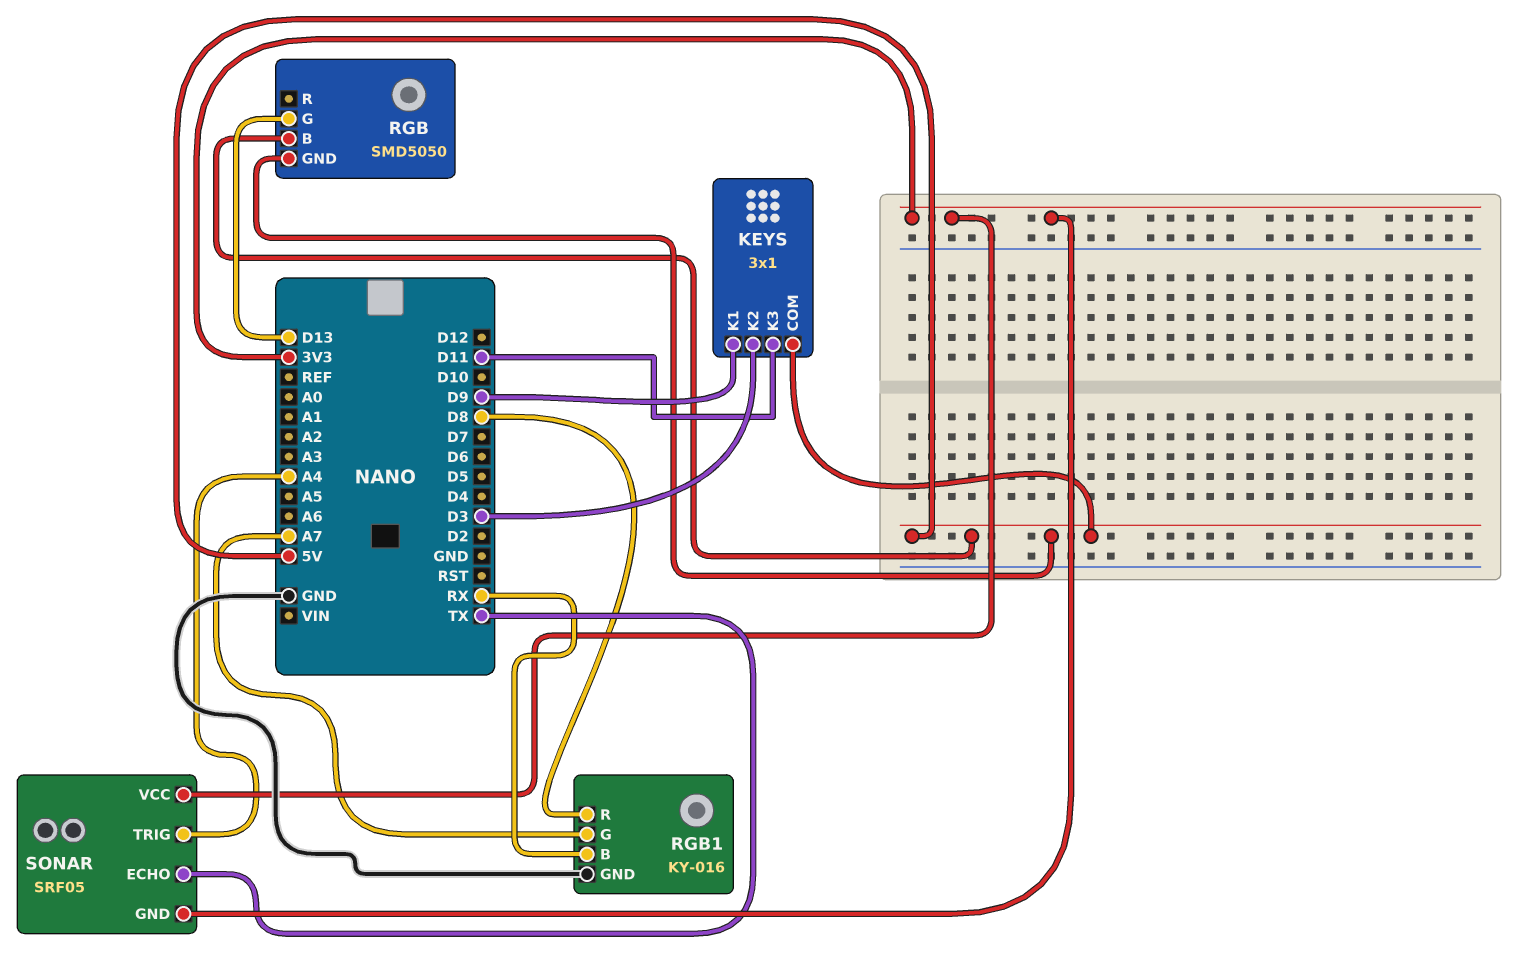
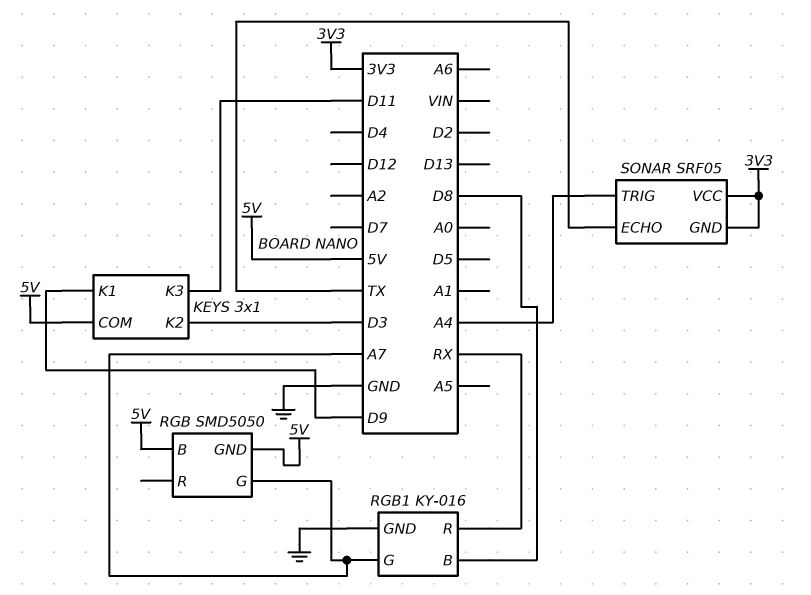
RGB pin G: D13 -> A7
RGB1 pin B: RX -> D8
RGB1 pin R: D8 -> RX

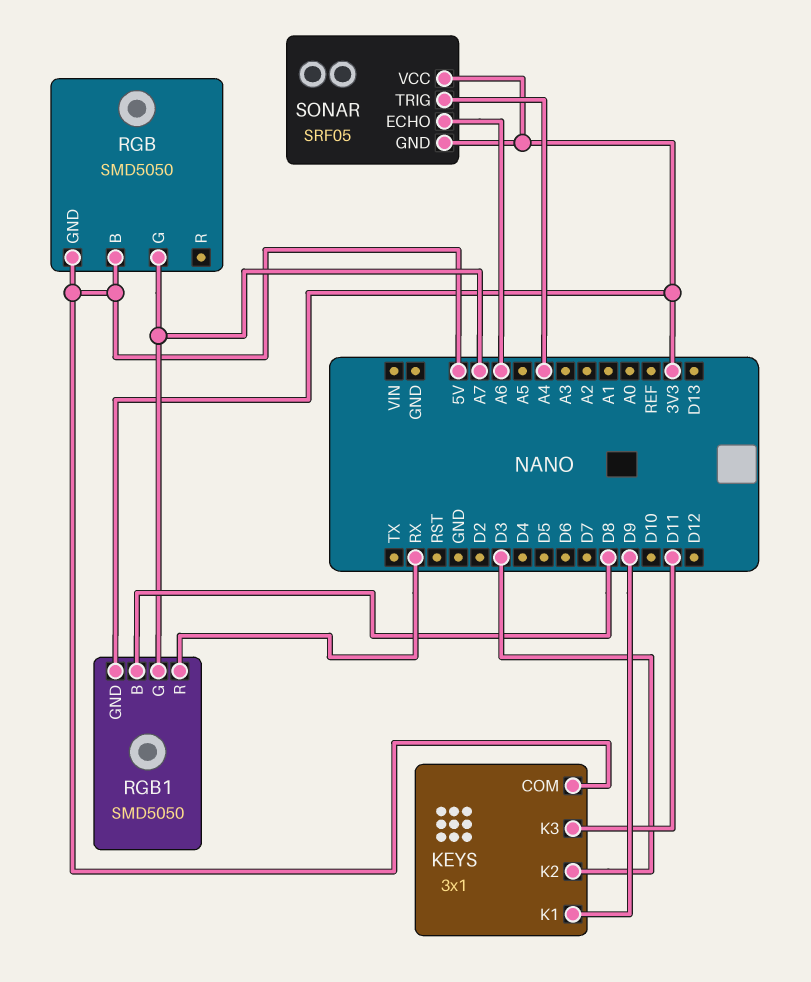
RGB1: KY-016 -> SMD5050
RGB1 pin GND: GND -> 3V3
SONAR pin ECHO: TX -> A6

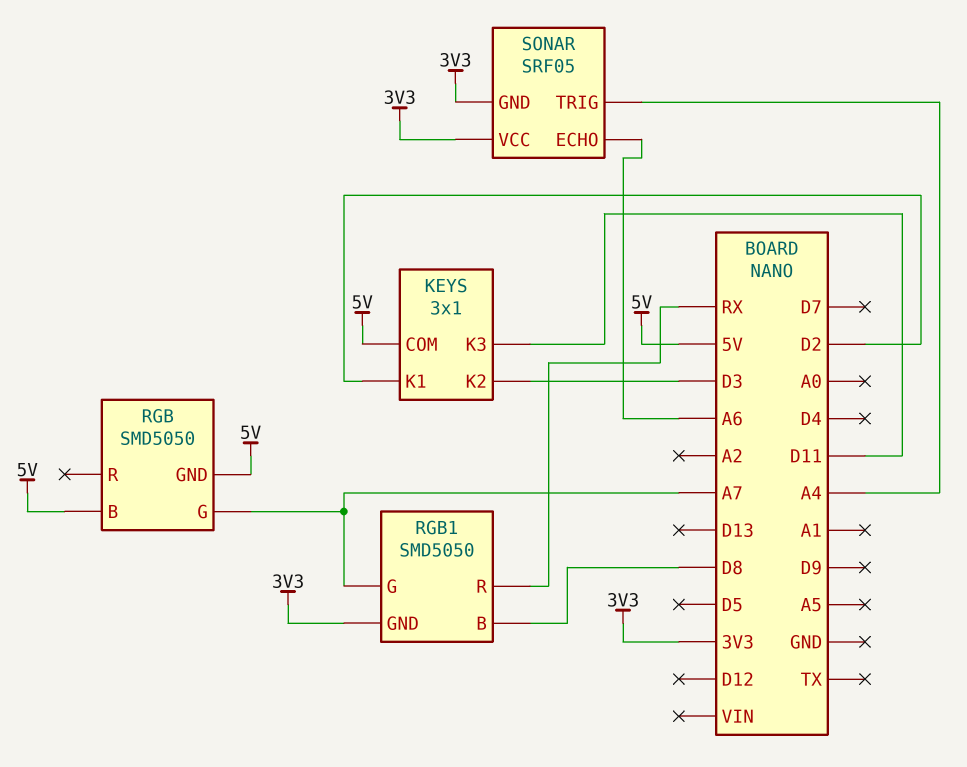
KEYS pin K1: D9 -> D2

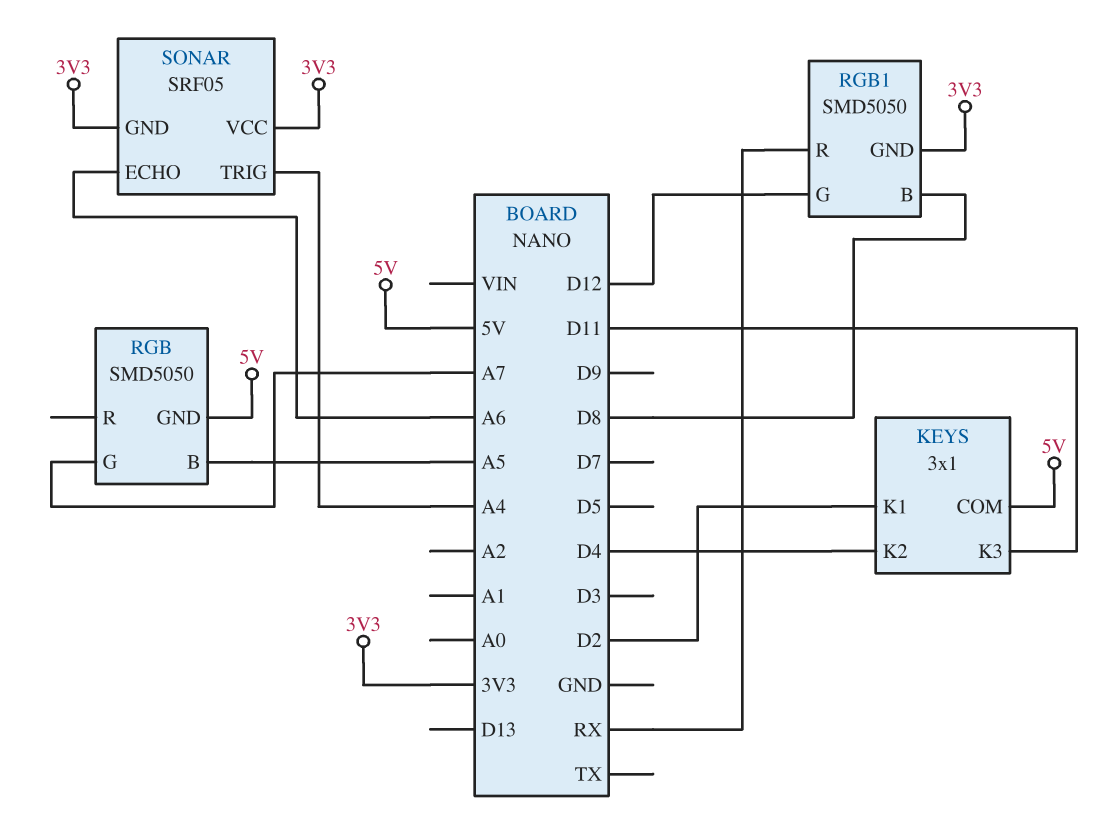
KEYS pin K2: D3 -> D4
RGB pin B: 5V -> A5
RGB1 pin G: A7 -> D12

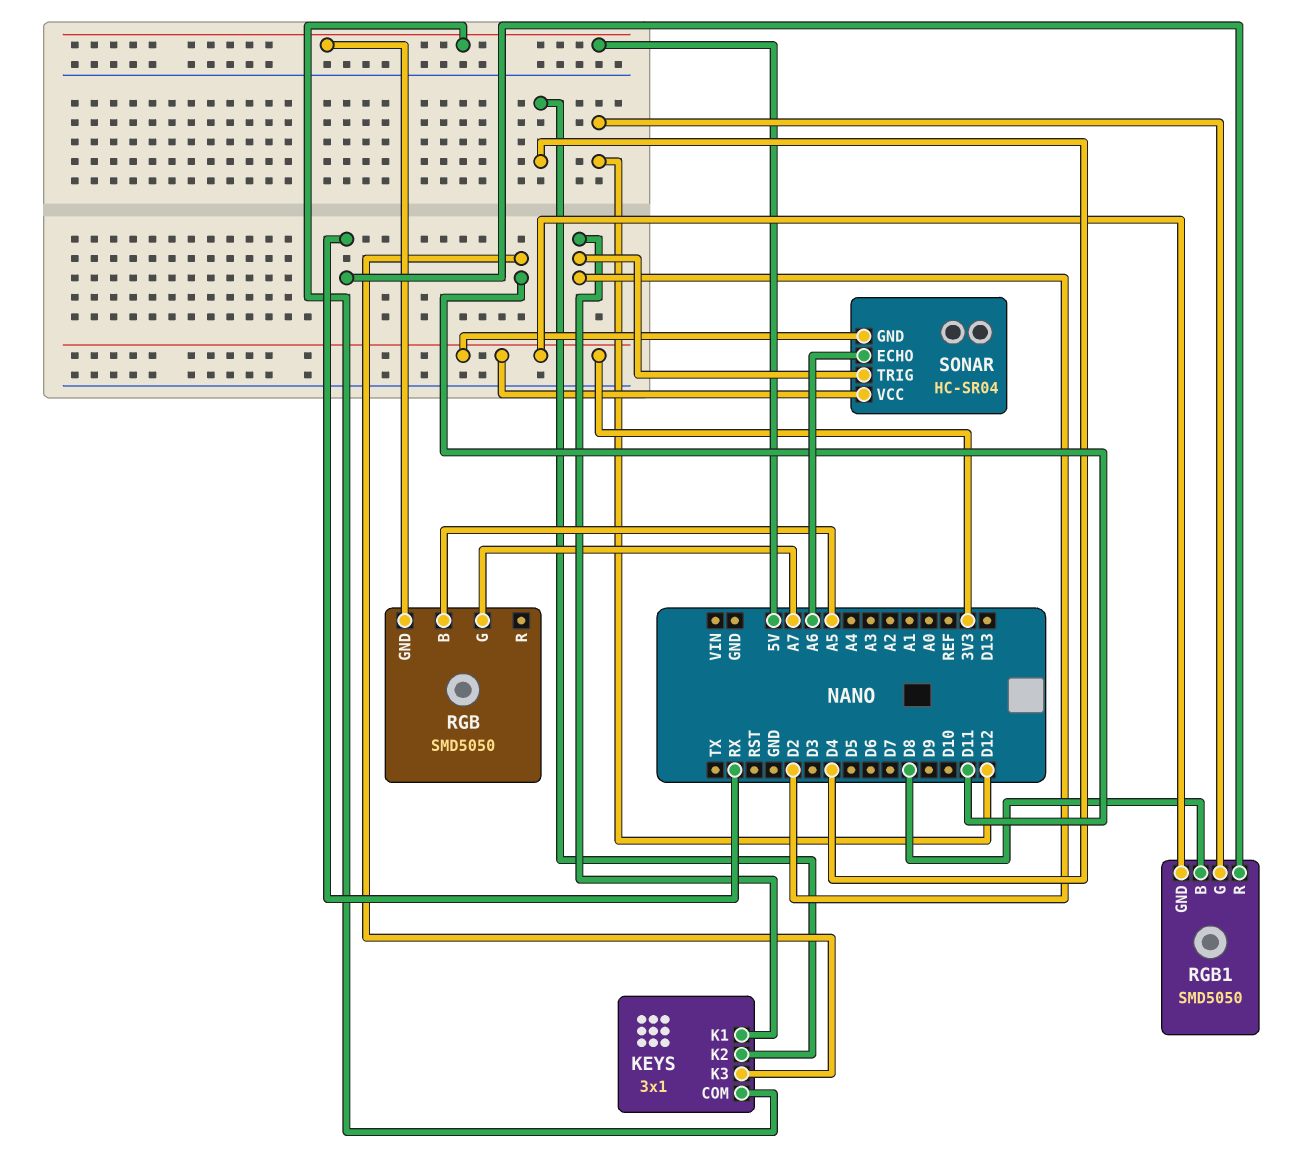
SONAR: SRF05 -> HC-SR04
SONAR pin TRIG: A4 -> D2

